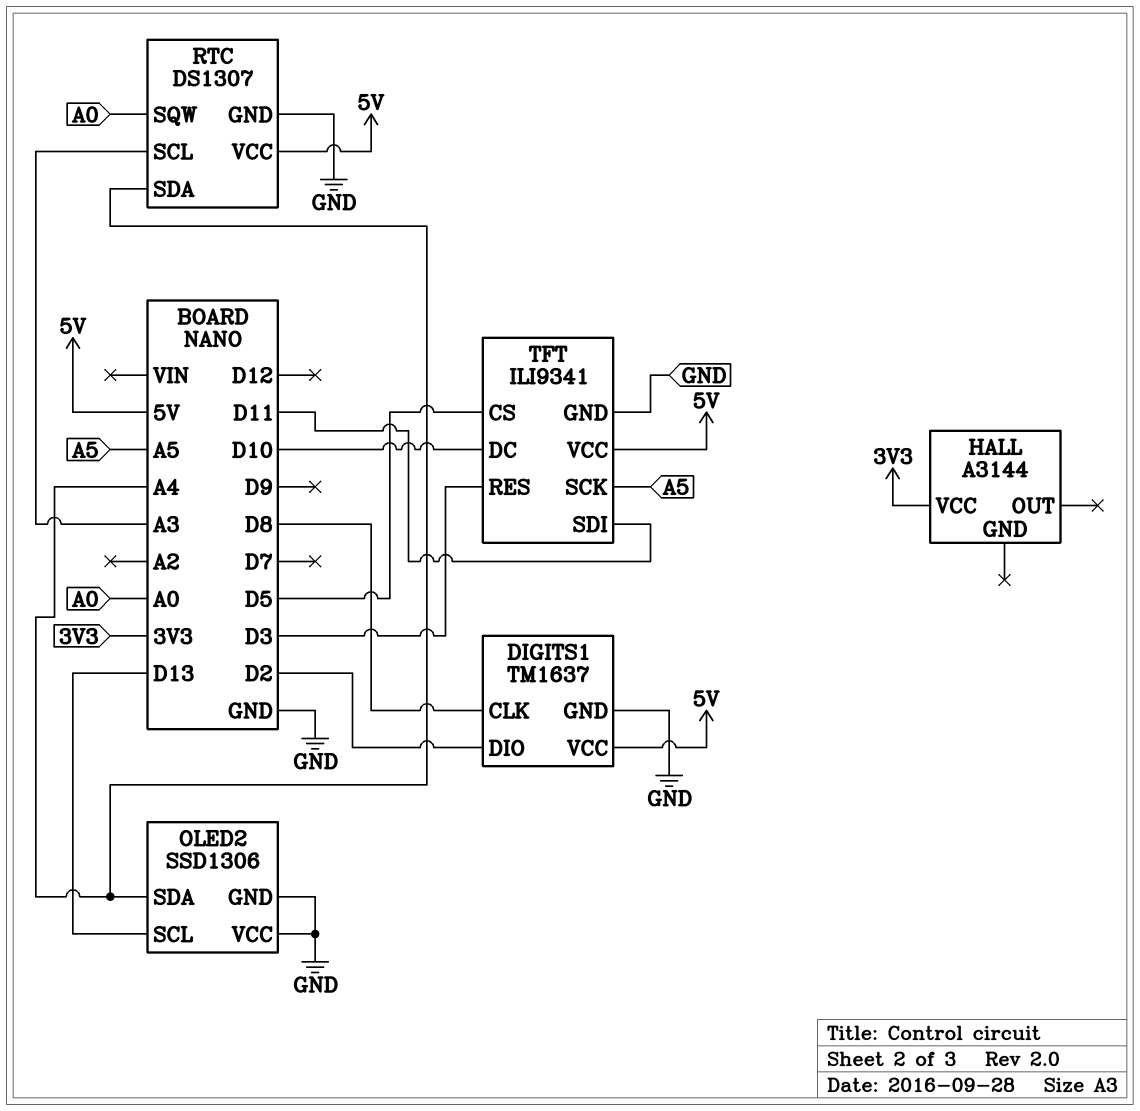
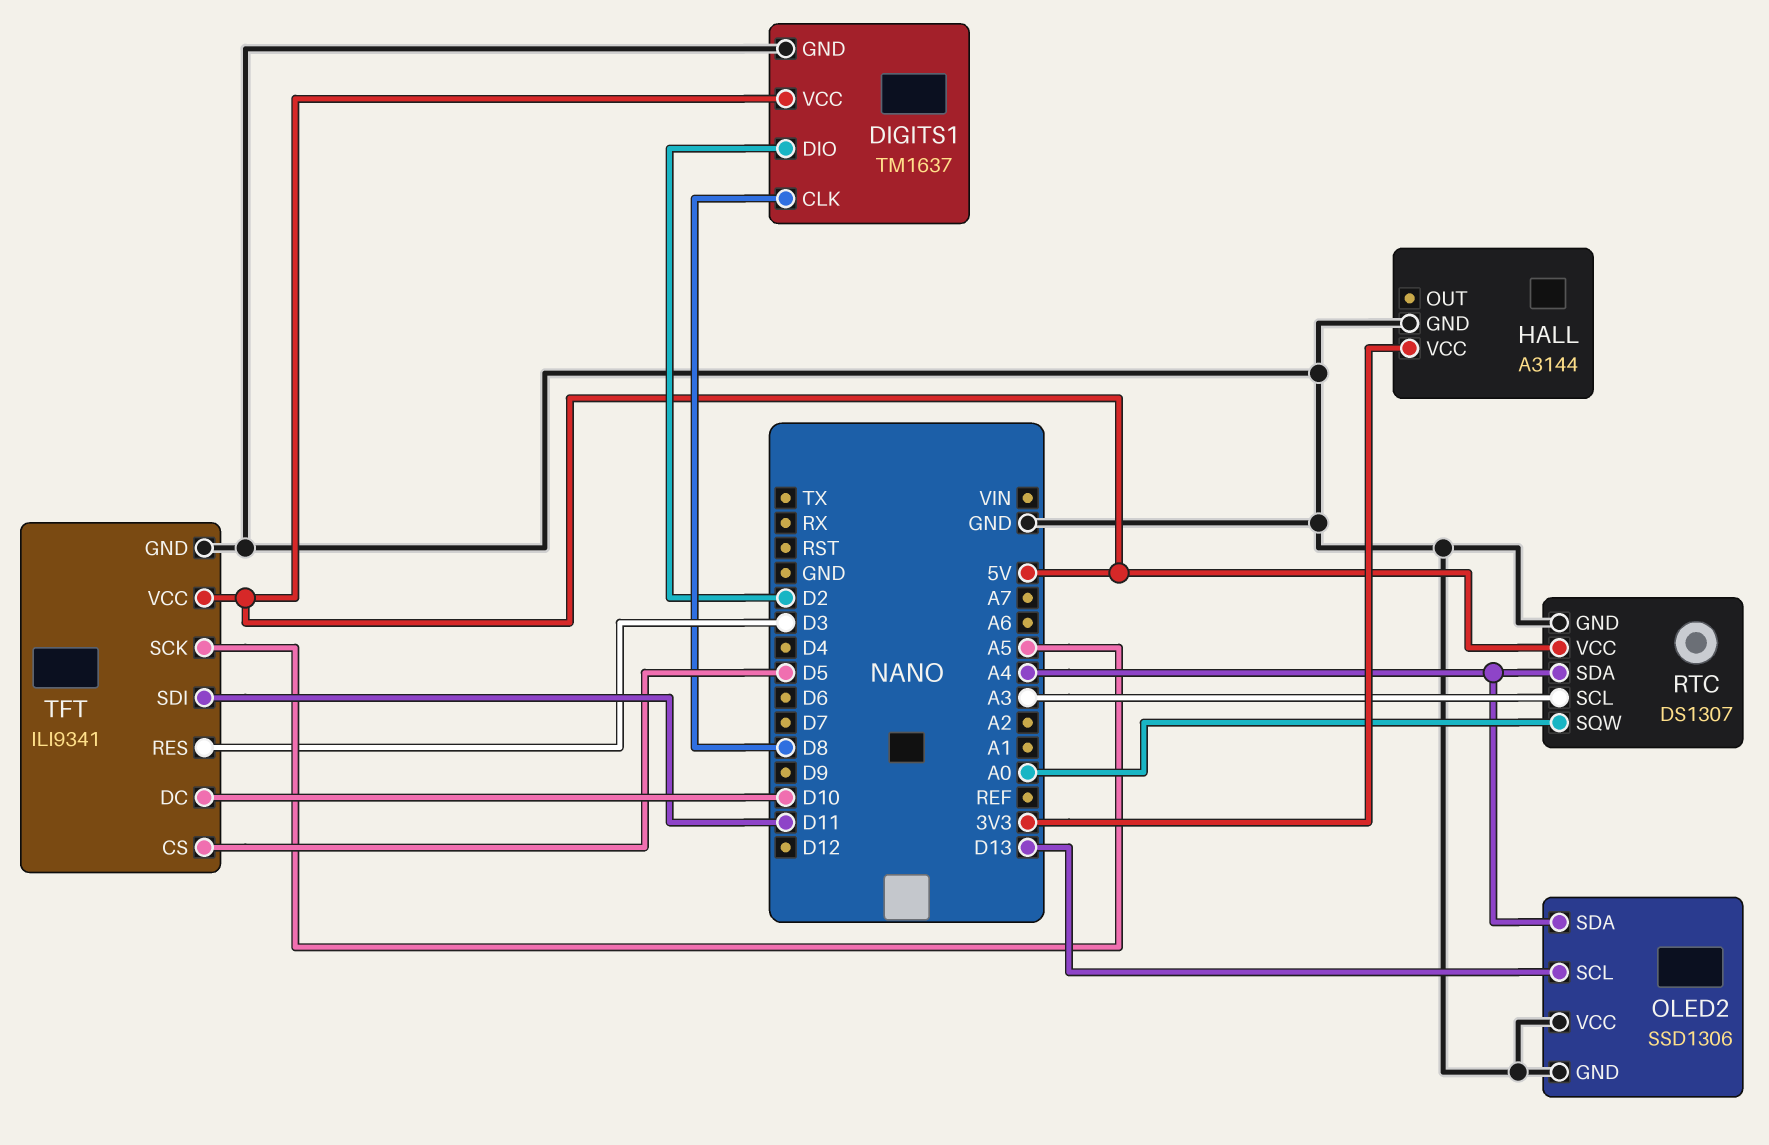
HALL pin GND: none -> GND

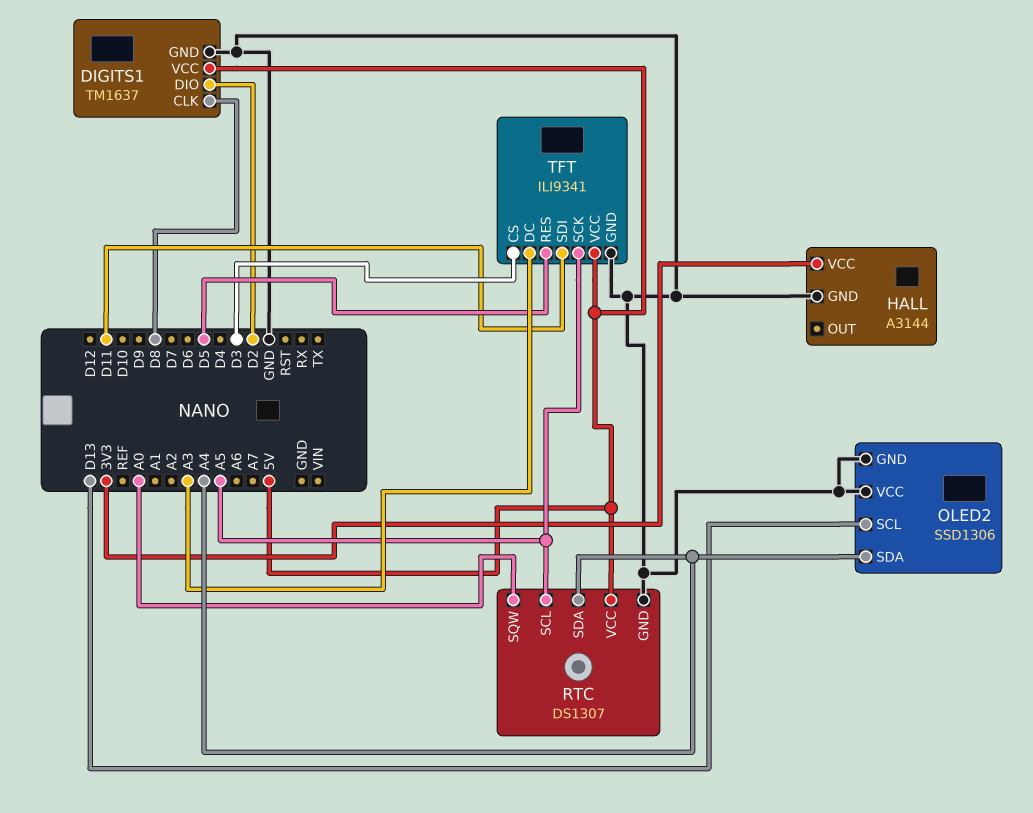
RTC pin SCL: A3 -> A5
TFT pin CS: D5 -> D3
TFT pin DC: D10 -> A3
TFT pin RES: D3 -> D5

